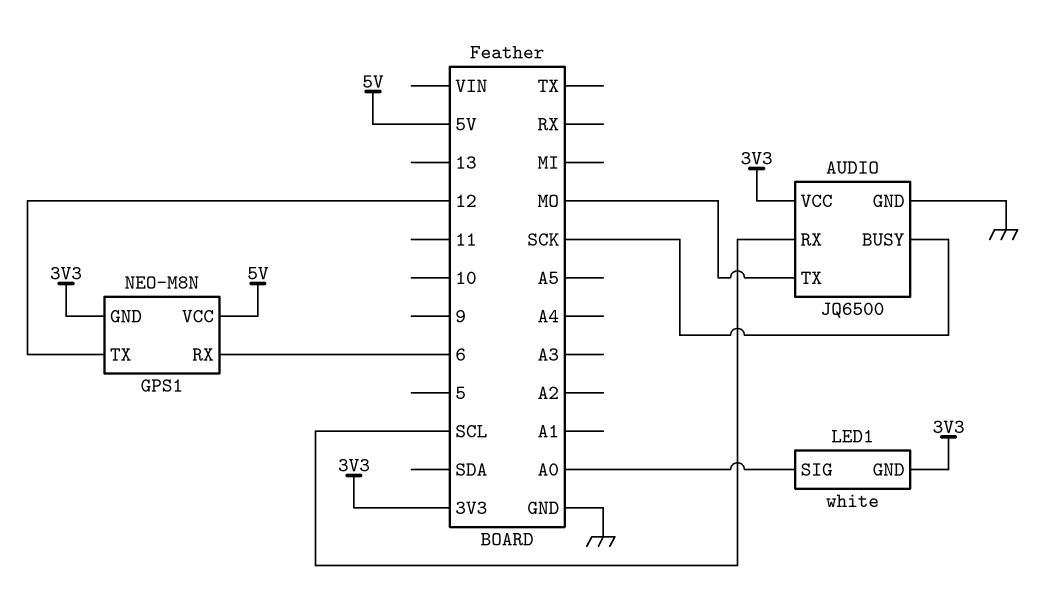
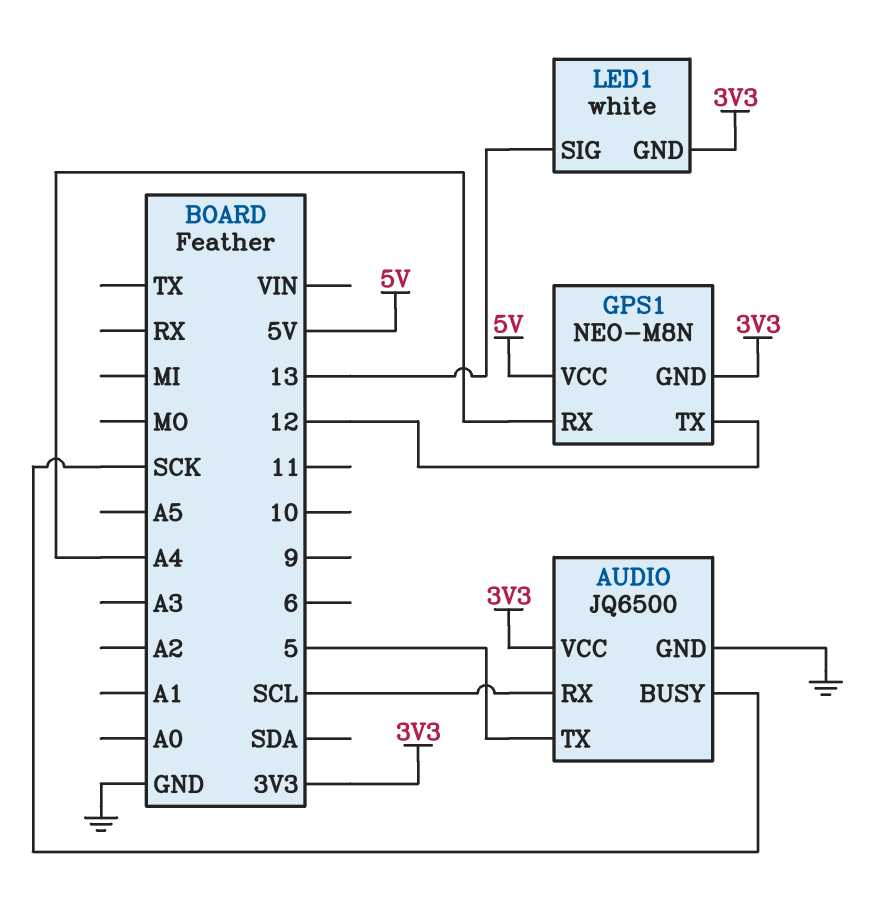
AUDIO pin TX: MO -> 5
GPS1 pin RX: 6 -> A4
LED1 pin SIG: A0 -> 13

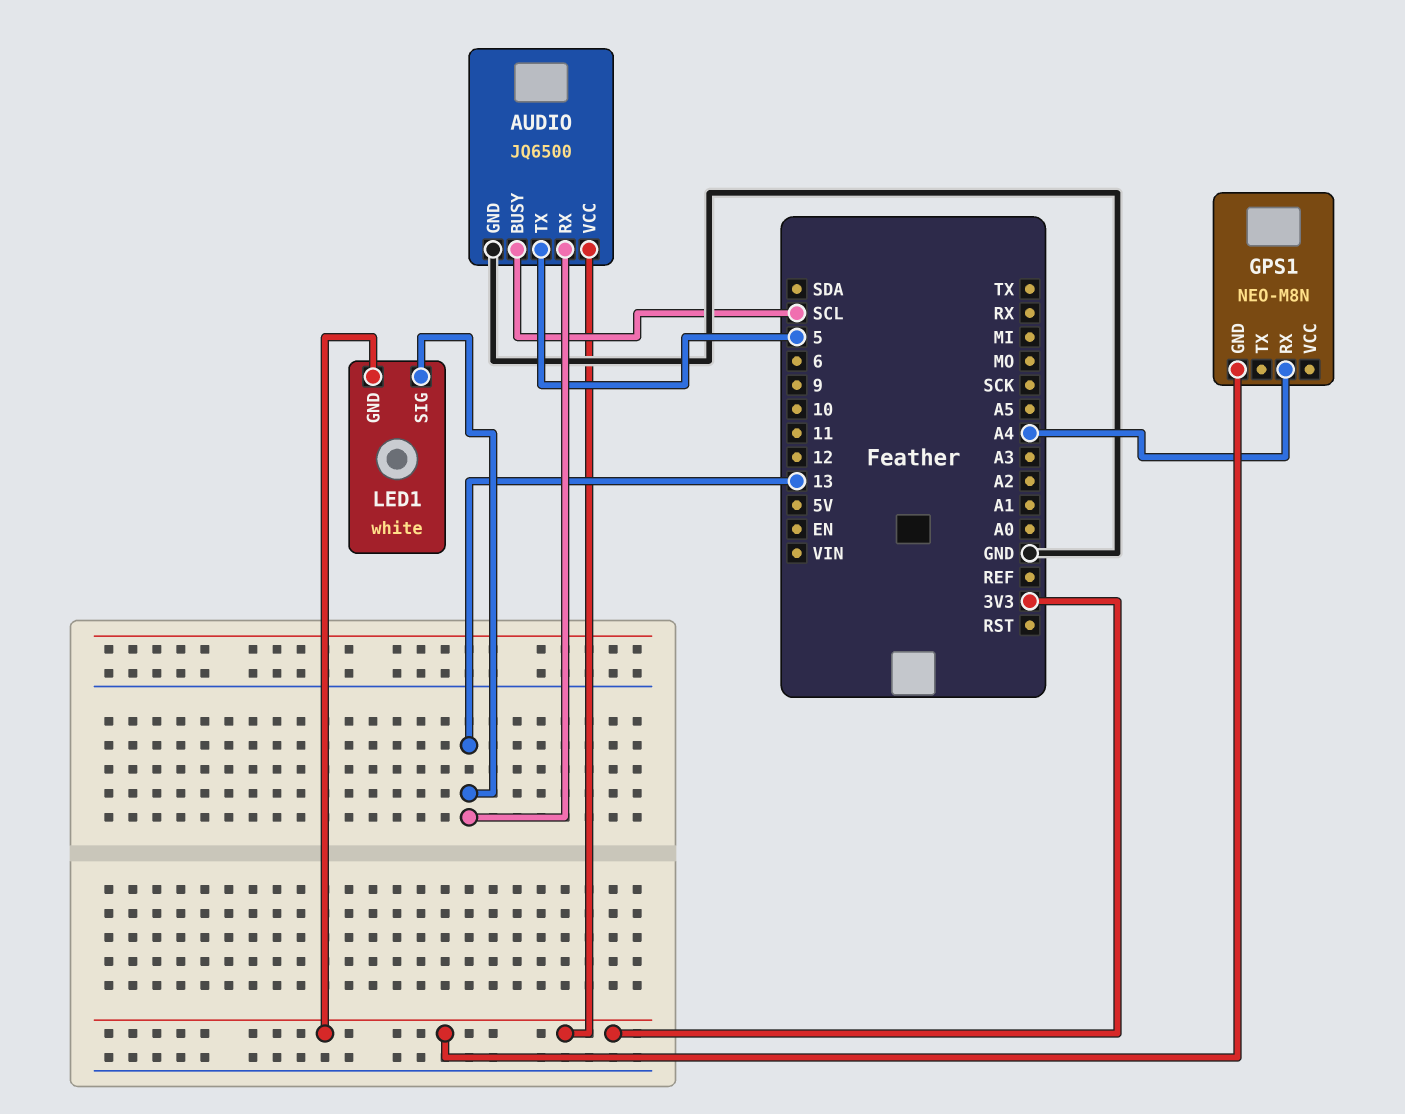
AUDIO pin BUSY: SCK -> SCL
AUDIO pin RX: SCL -> 13
GPS1 pin TX: 12 -> none
GPS1 pin VCC: 5V -> none

